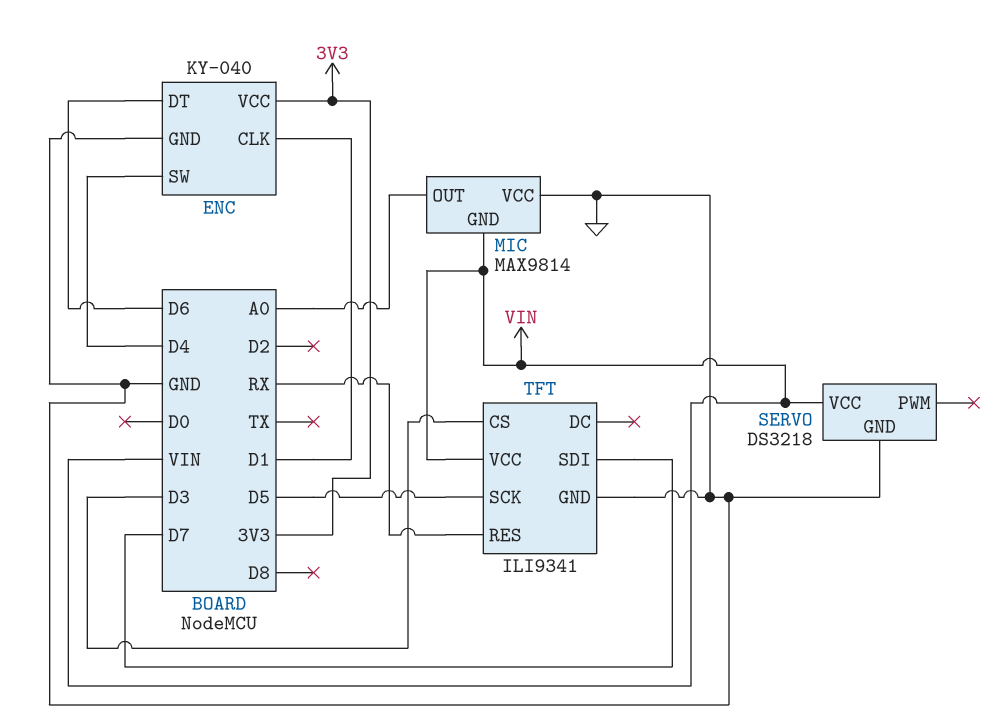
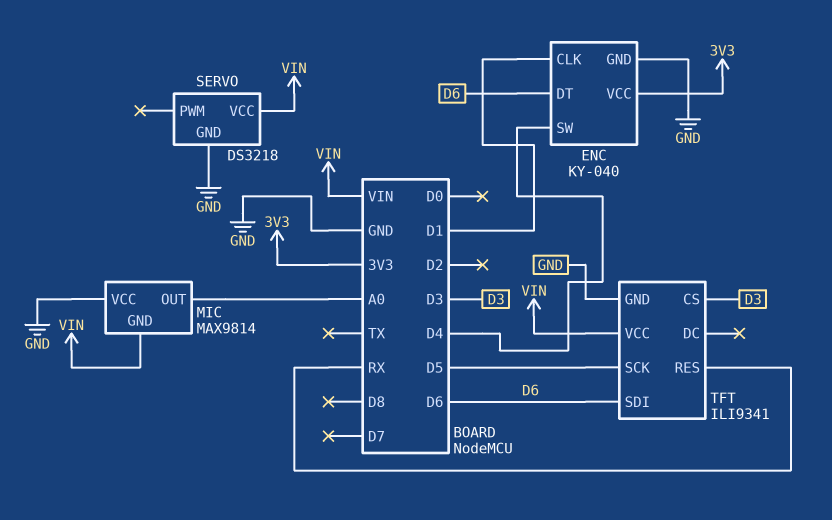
TFT pin SDI: D7 -> D6

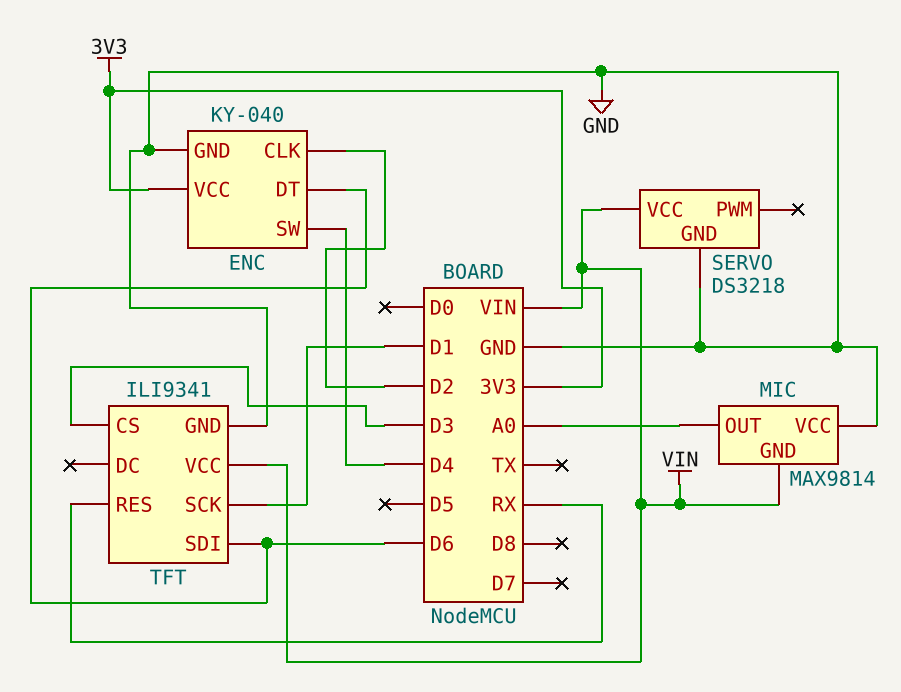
ENC pin CLK: D1 -> D2
TFT pin SCK: D5 -> D1

